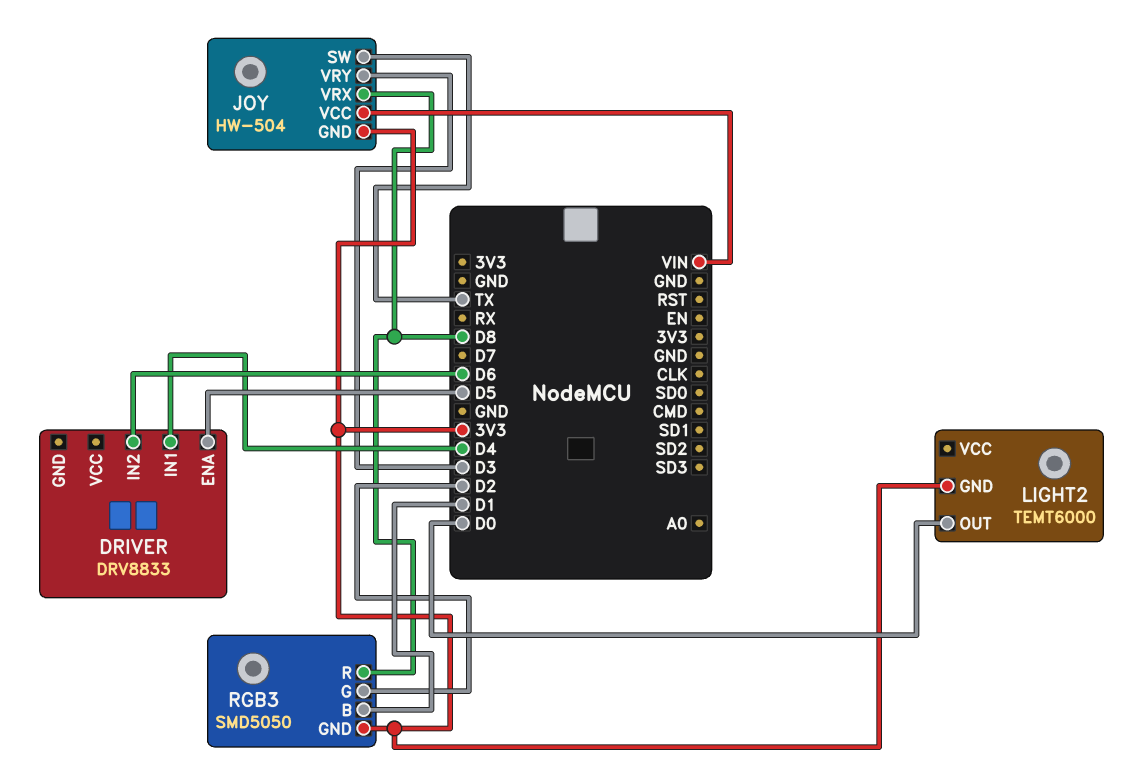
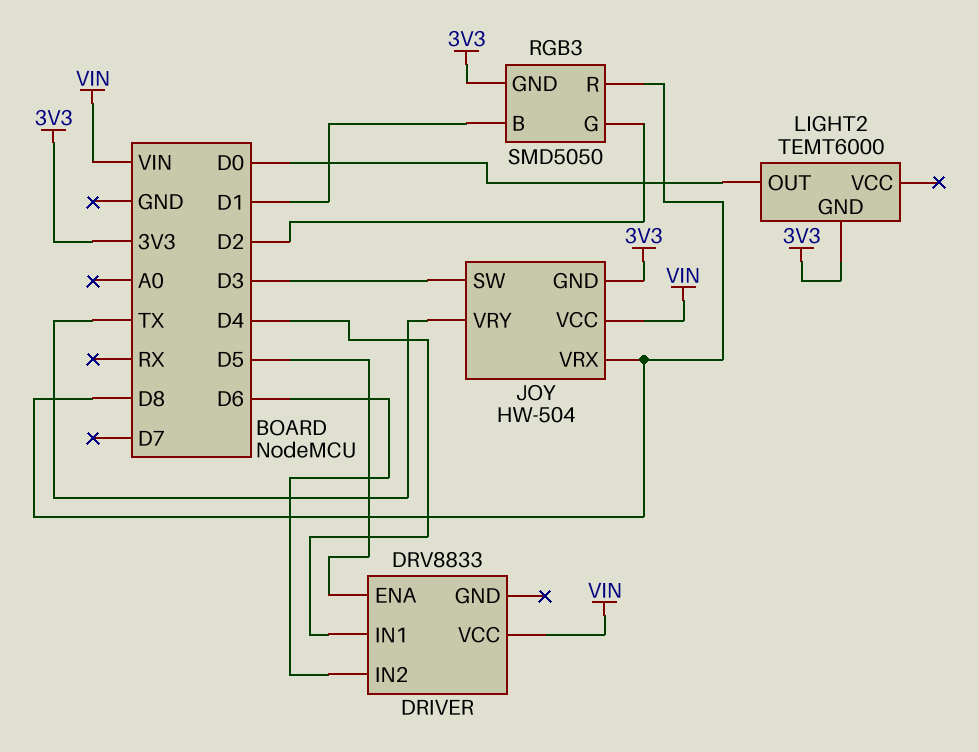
DRIVER pin VCC: none -> VIN
JOY pin SW: TX -> D3
JOY pin VRY: D3 -> TX

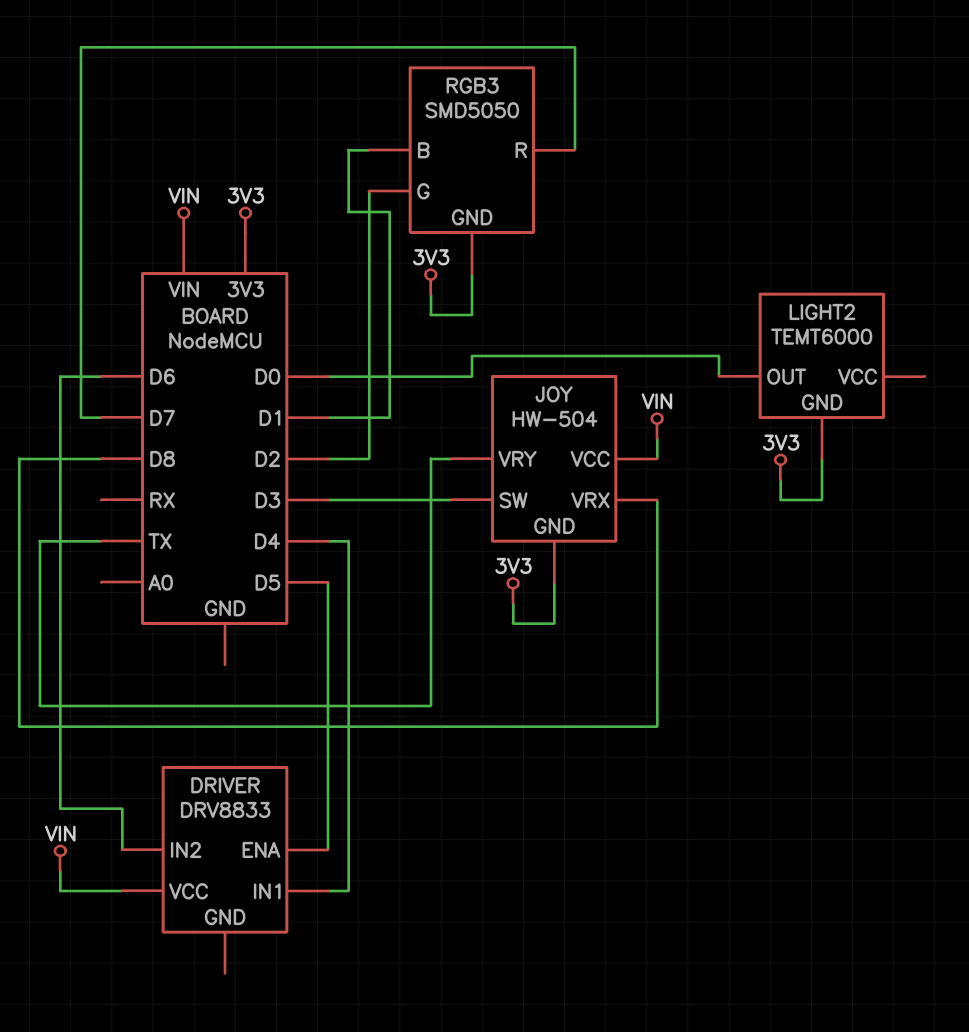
RGB3 pin R: D8 -> D7

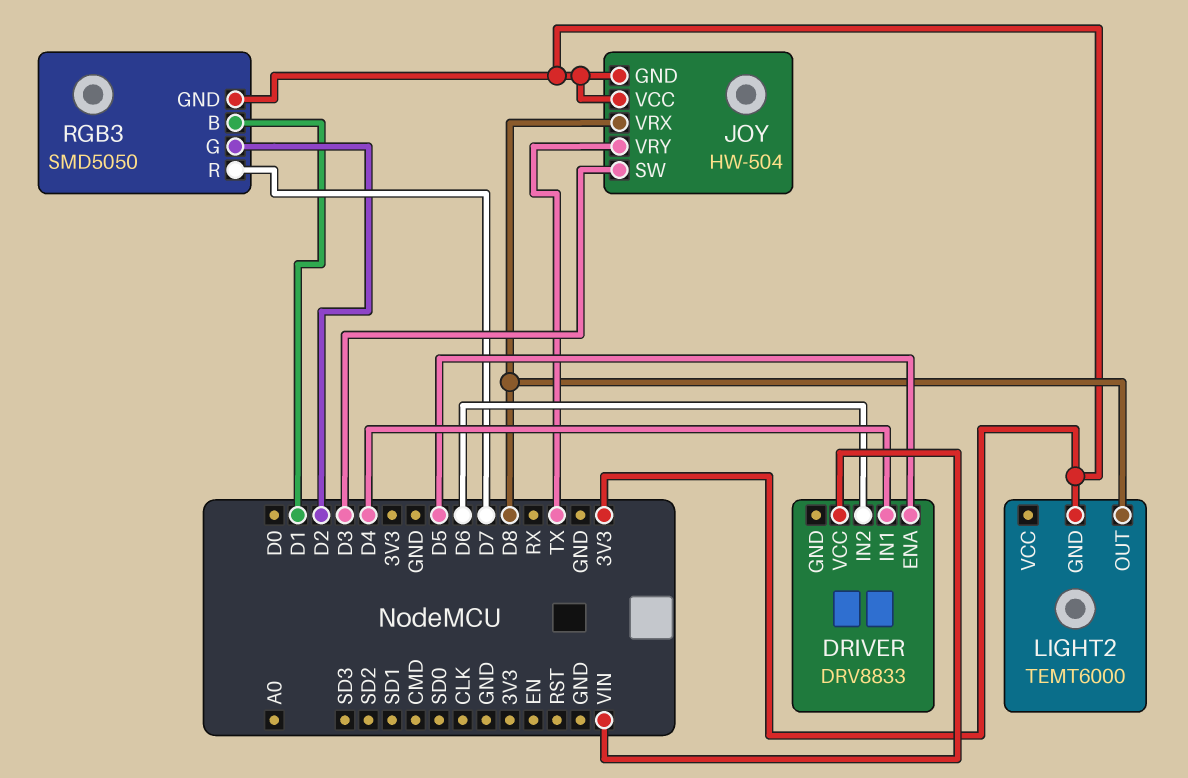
JOY pin VCC: VIN -> 3V3
LIGHT2 pin OUT: D0 -> D8

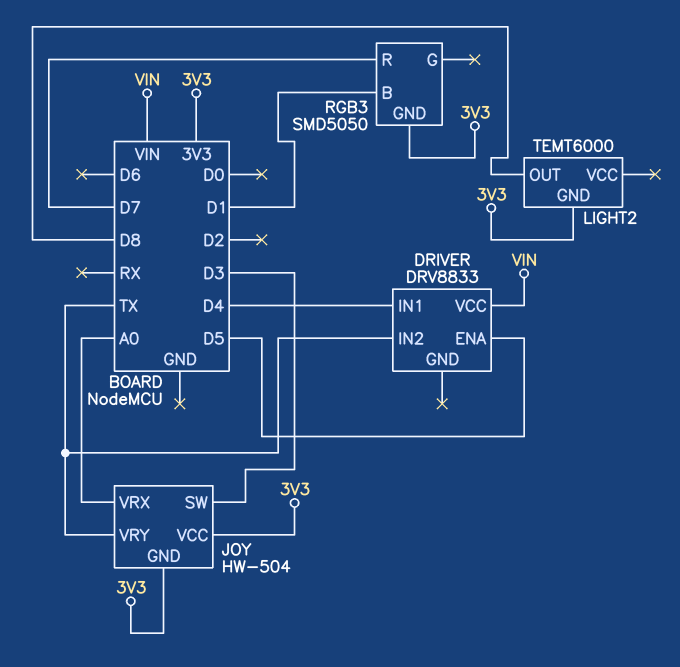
DRIVER pin IN2: D6 -> TX
JOY pin VRX: D8 -> A0
RGB3 pin G: D2 -> none

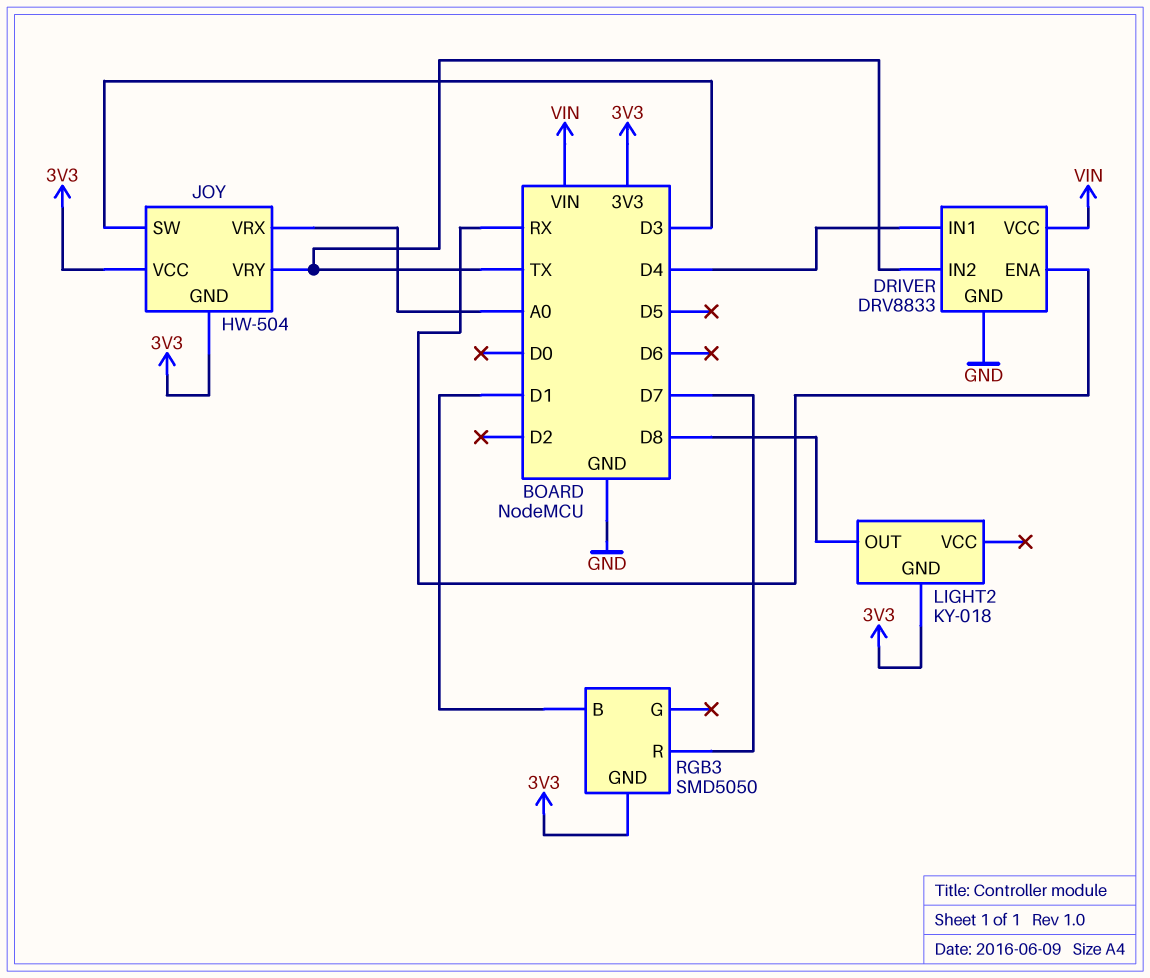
DRIVER pin ENA: D5 -> RX
DRIVER pin GND: none -> GND
LIGHT2: TEMT6000 -> KY-018

